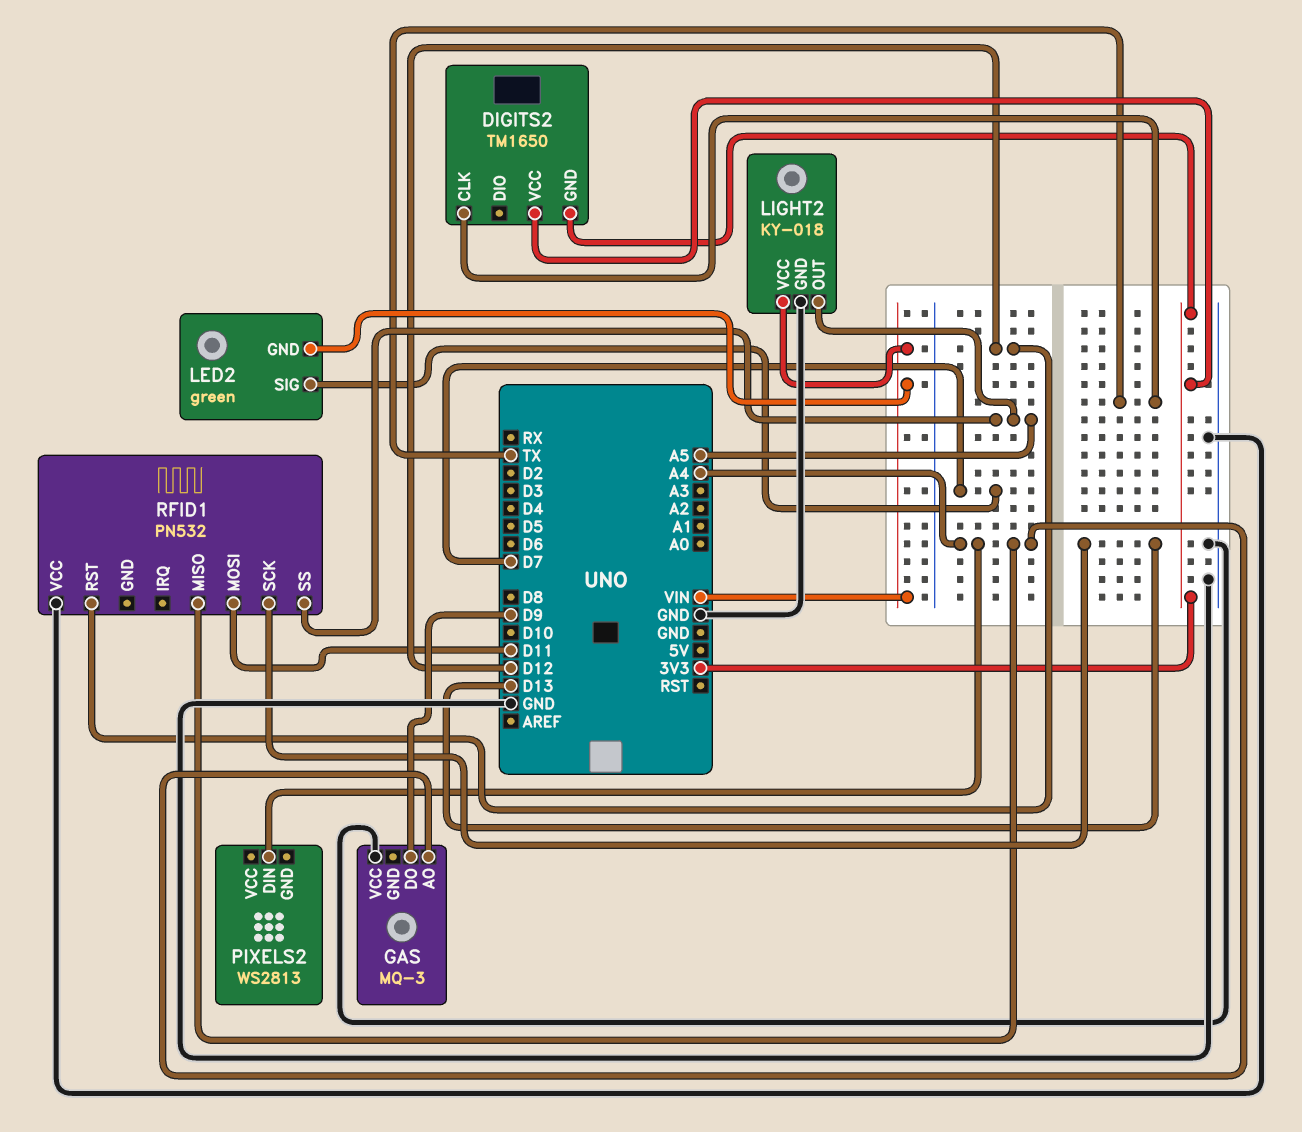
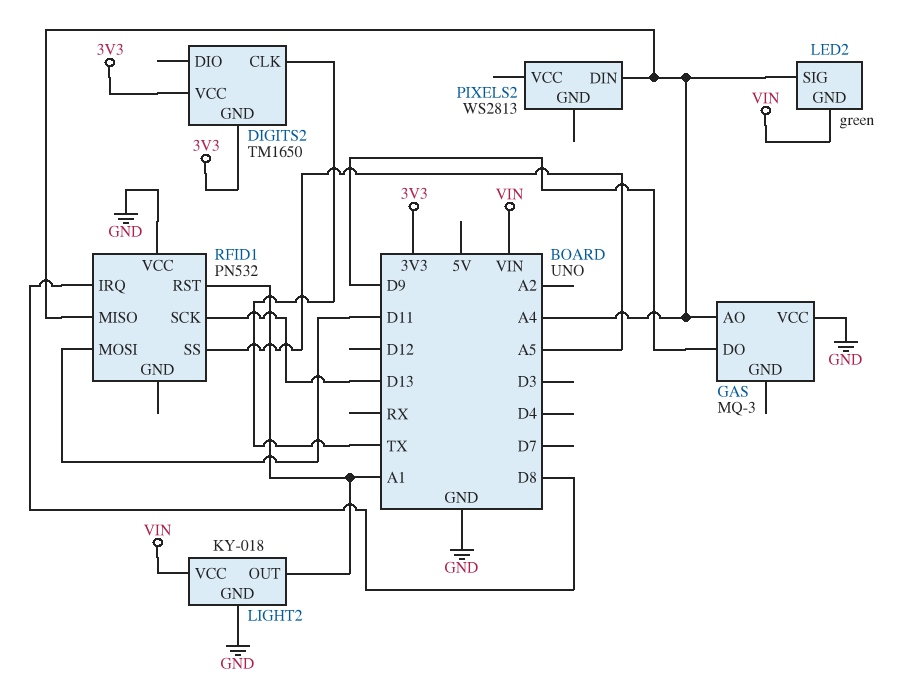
LED2 pin SIG: D7 -> A4
LIGHT2 pin OUT: A5 -> A1
RFID1 pin IRQ: none -> D8
RFID1 pin RST: D12 -> A1

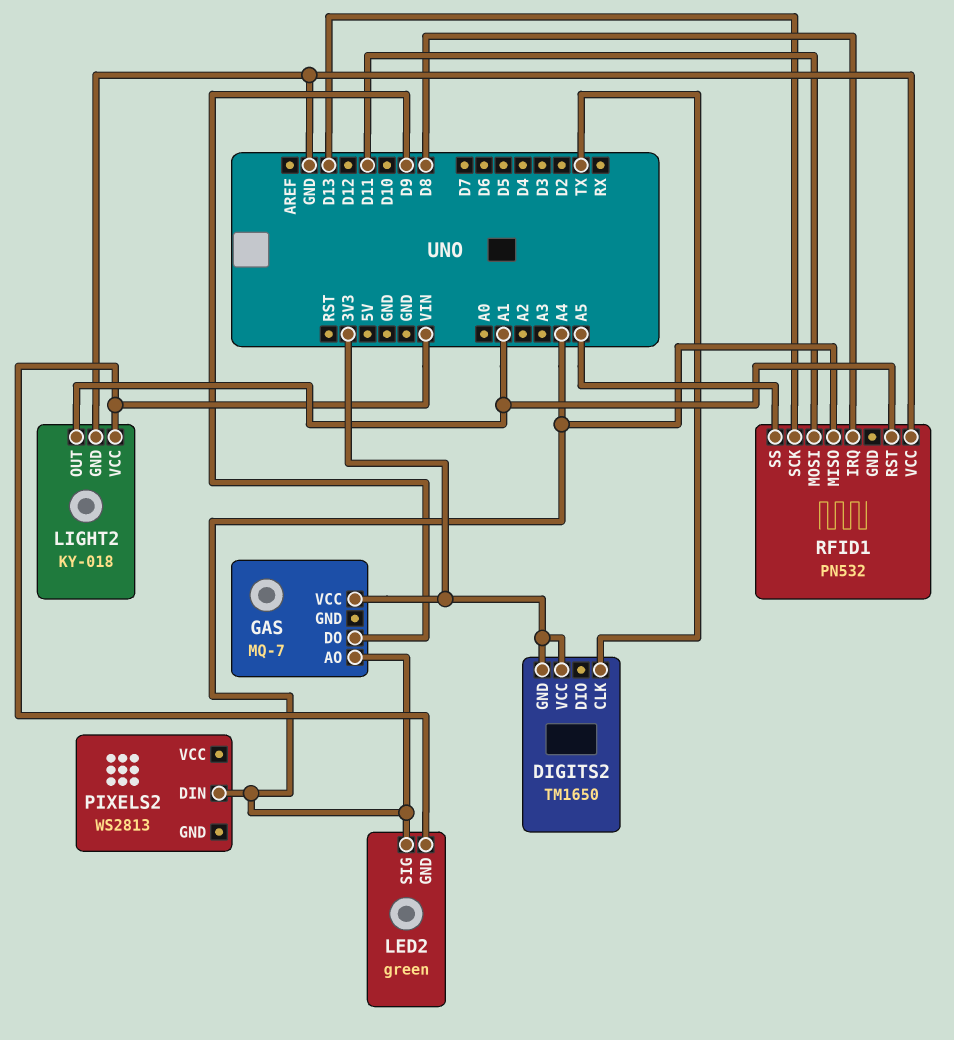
GAS: MQ-3 -> MQ-7
GAS pin VCC: GND -> 3V3

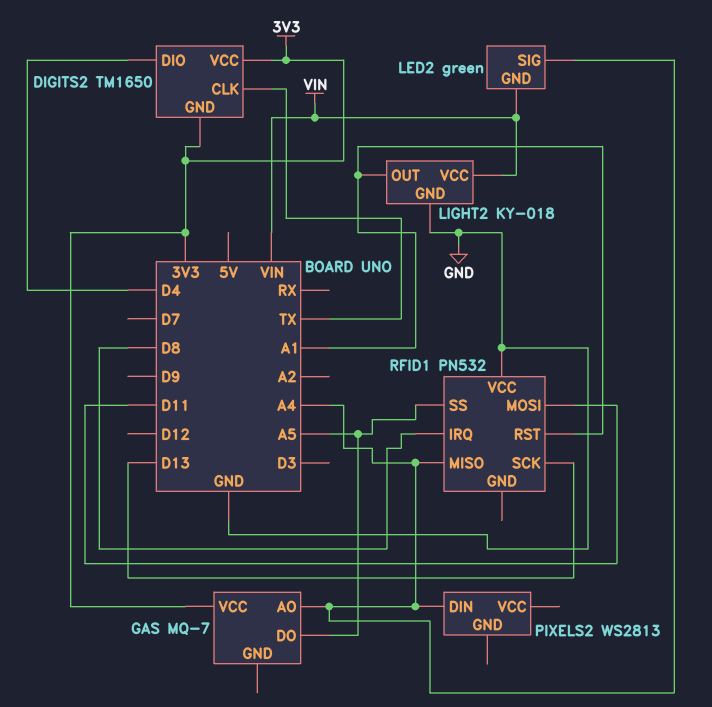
DIGITS2 pin DIO: none -> D4
GAS pin DO: D9 -> A5

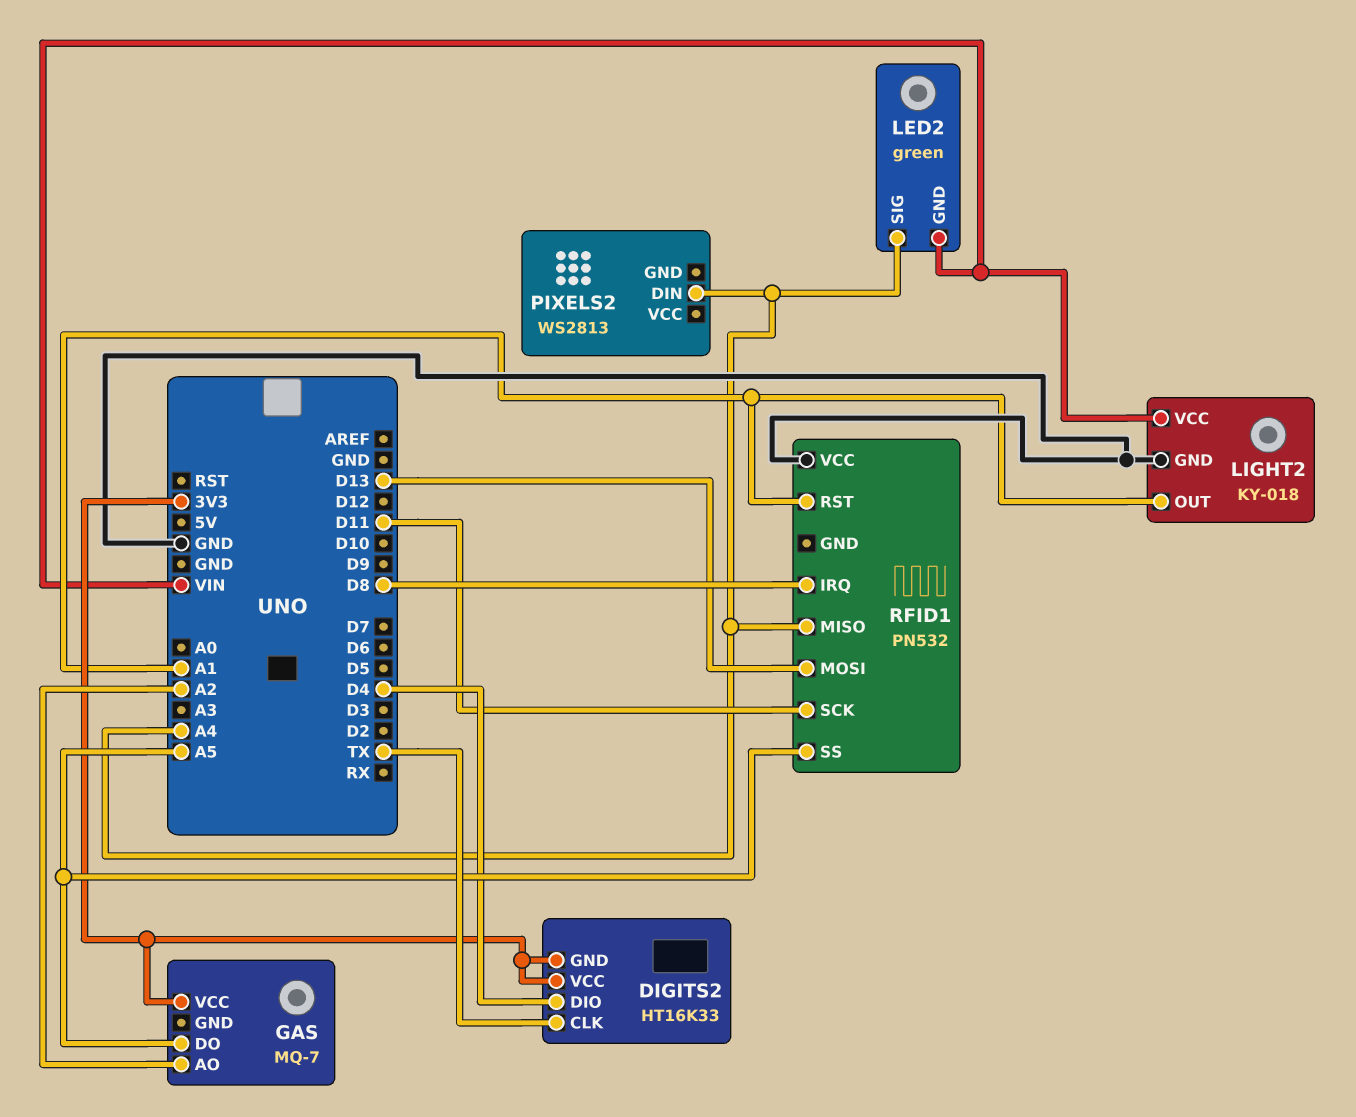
DIGITS2: TM1650 -> HT16K33
GAS pin AO: A4 -> A2
RFID1 pin MOSI: D11 -> D13
RFID1 pin SCK: D13 -> D11

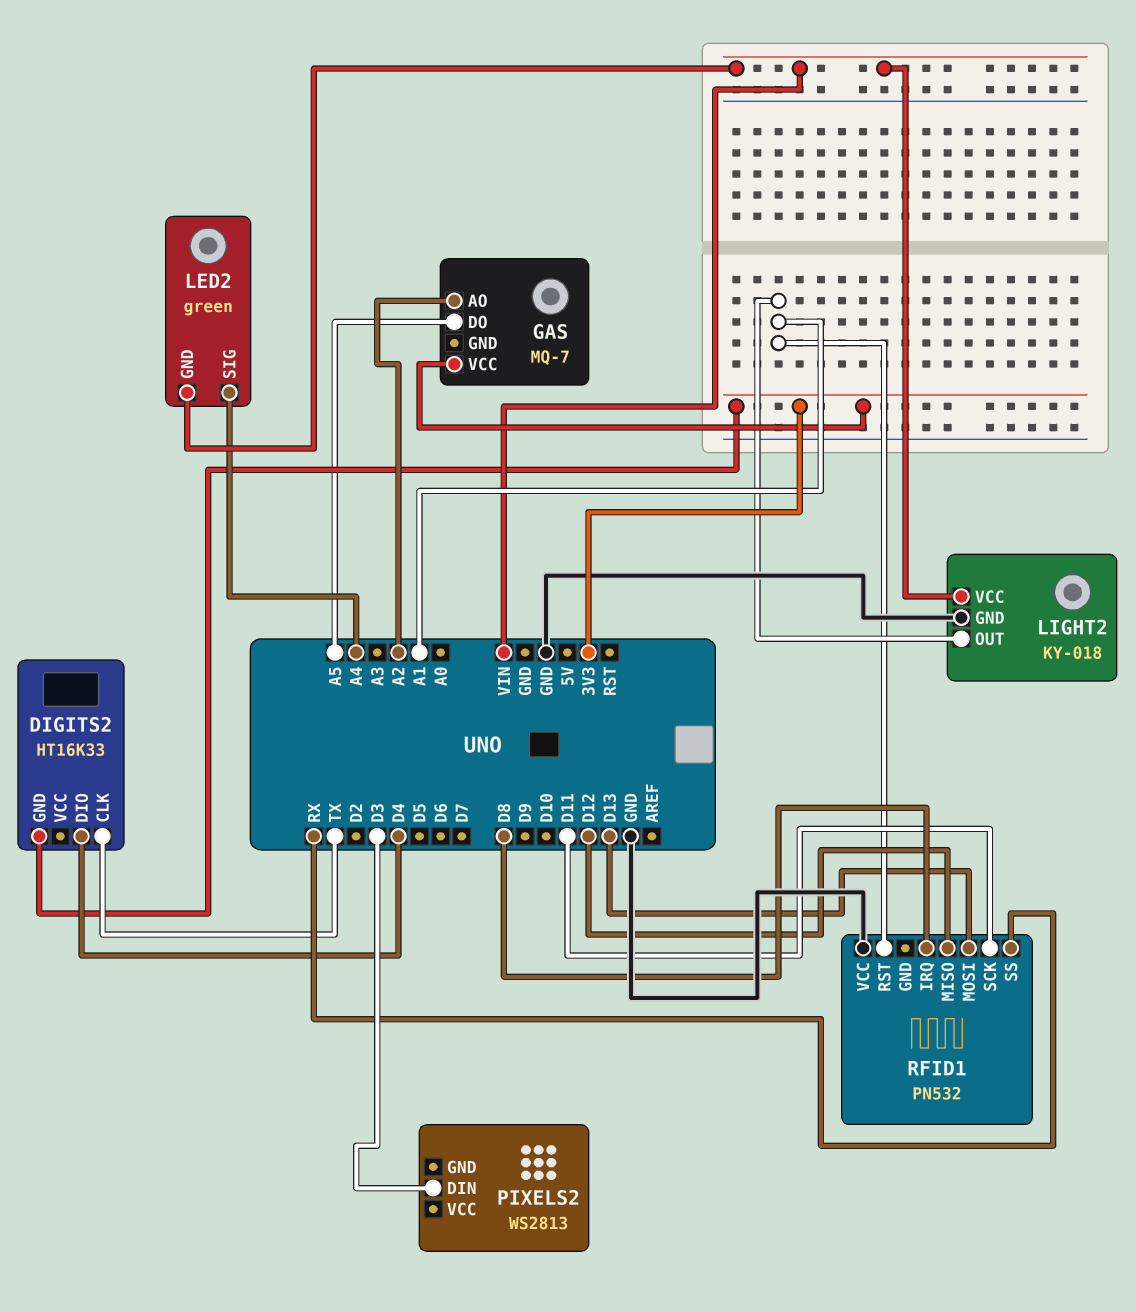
DIGITS2 pin VCC: 3V3 -> none
PIXELS2 pin DIN: A4 -> D3
RFID1 pin MISO: A4 -> D12
RFID1 pin SS: A5 -> RX

